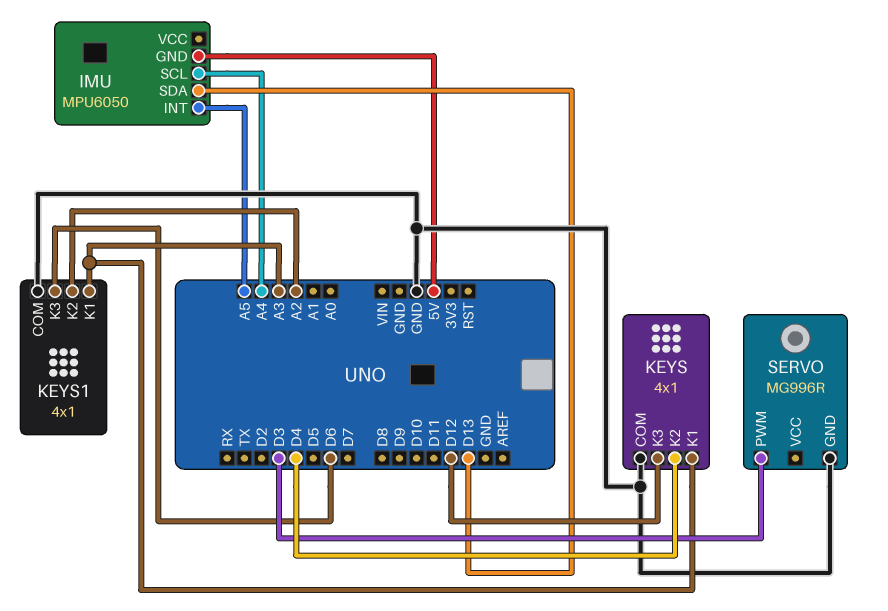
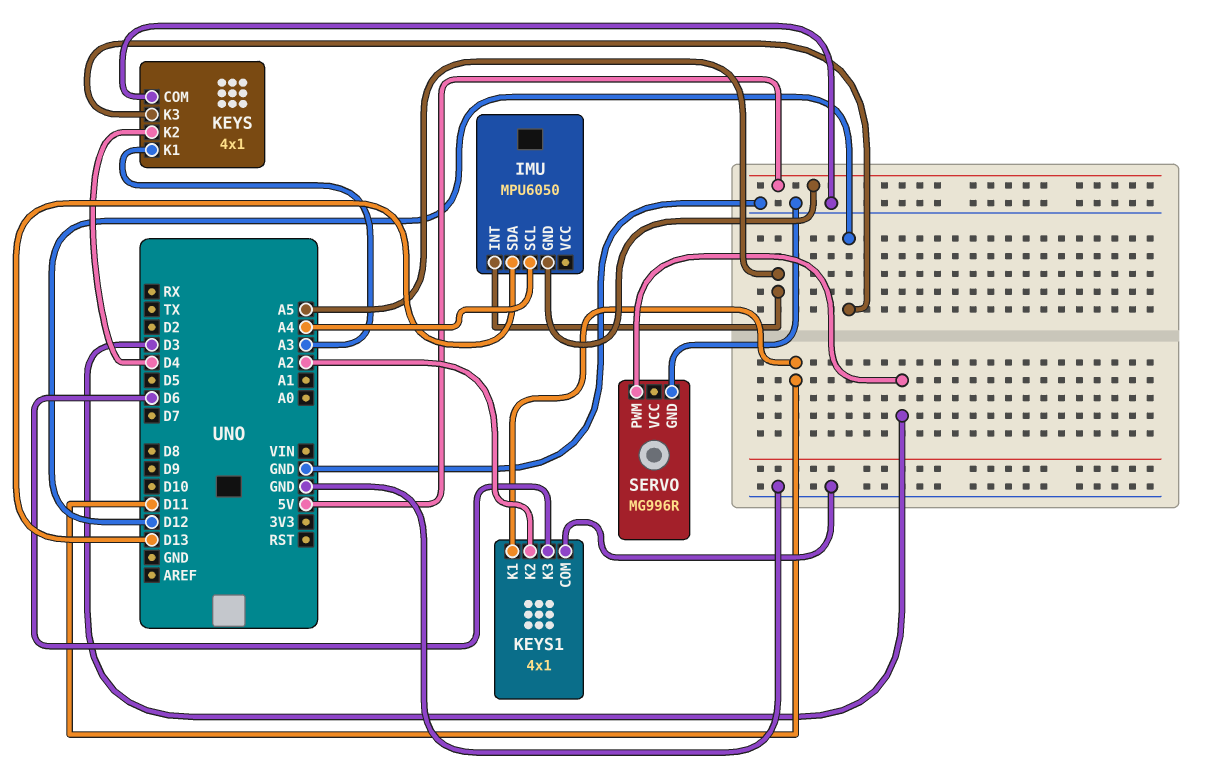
KEYS1 pin K1: A3 -> D11

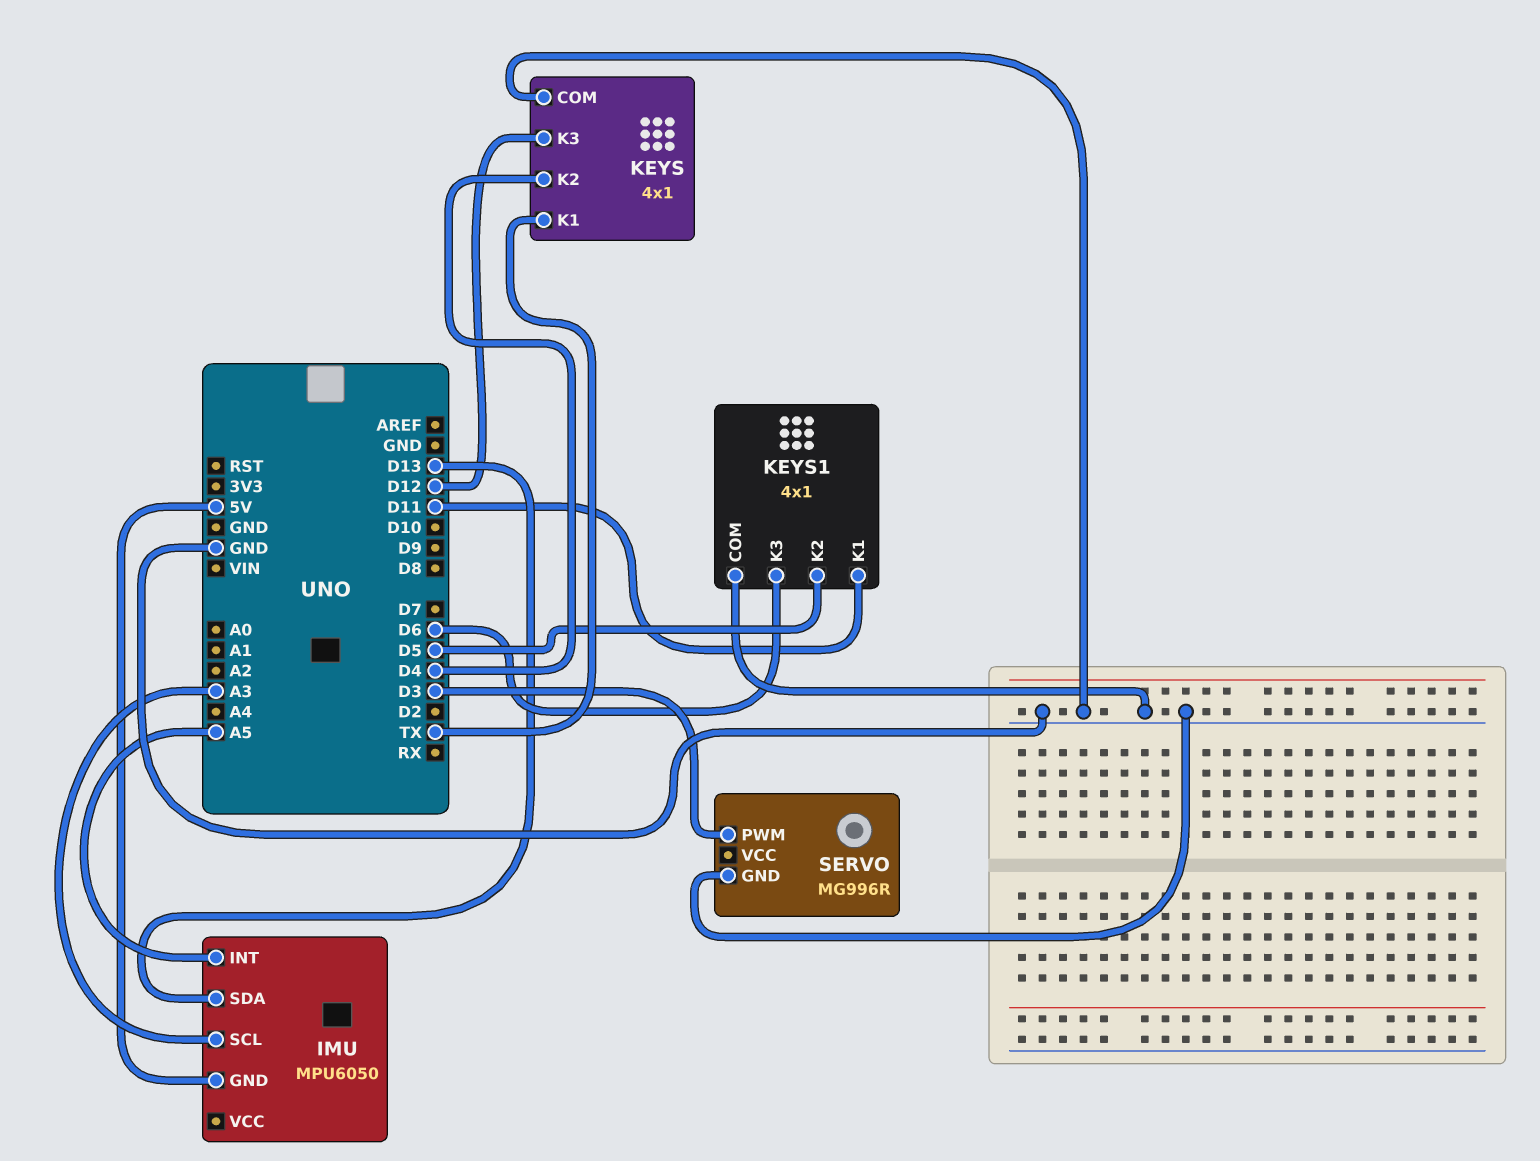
IMU pin SCL: A4 -> A3
KEYS pin K1: A3 -> TX
KEYS1 pin K2: A2 -> D5

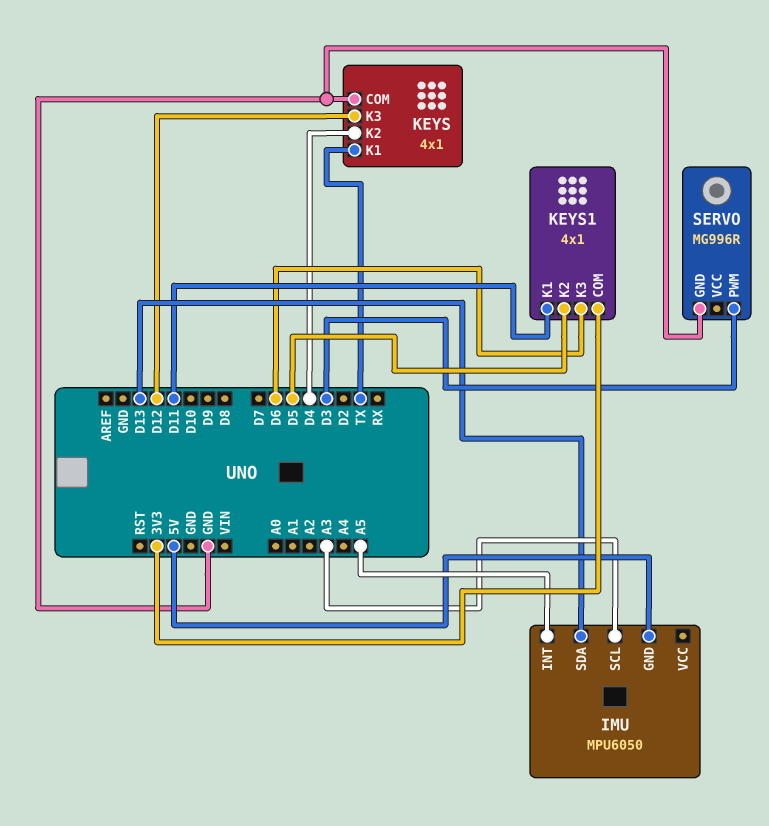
KEYS1 pin COM: GND -> 3V3

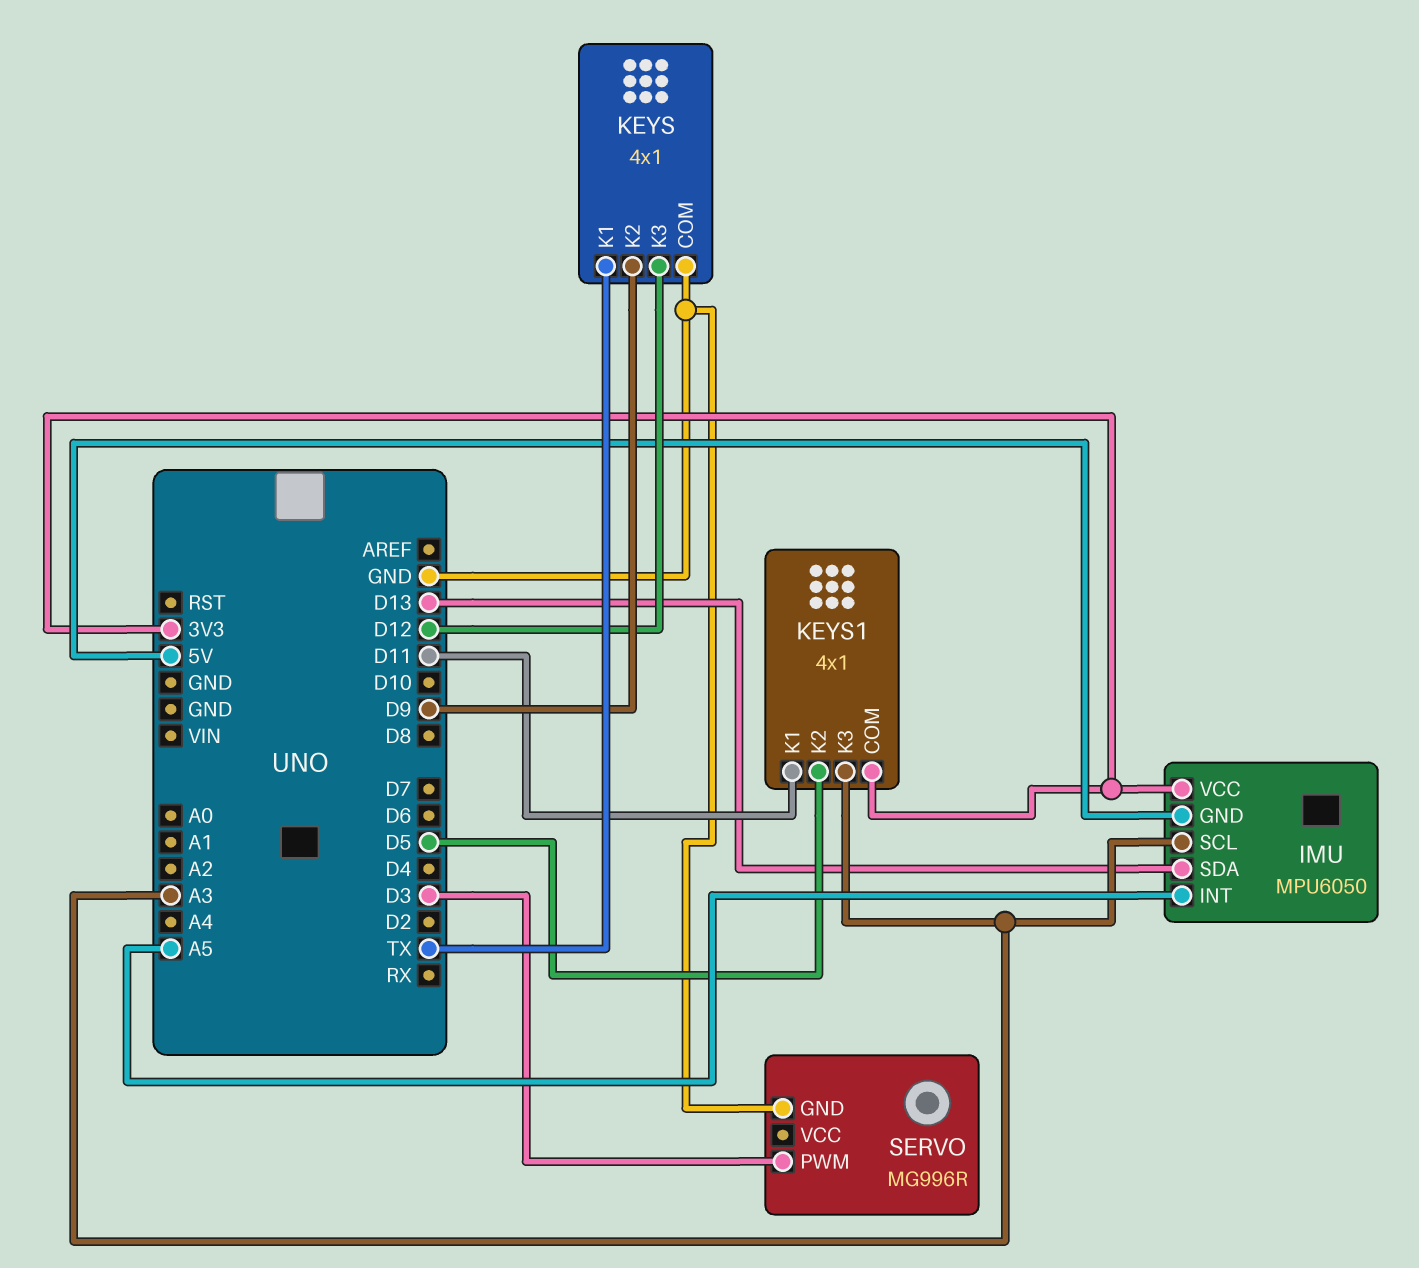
IMU pin VCC: none -> 3V3
KEYS pin K2: D4 -> D9
KEYS1 pin K3: D6 -> A3

